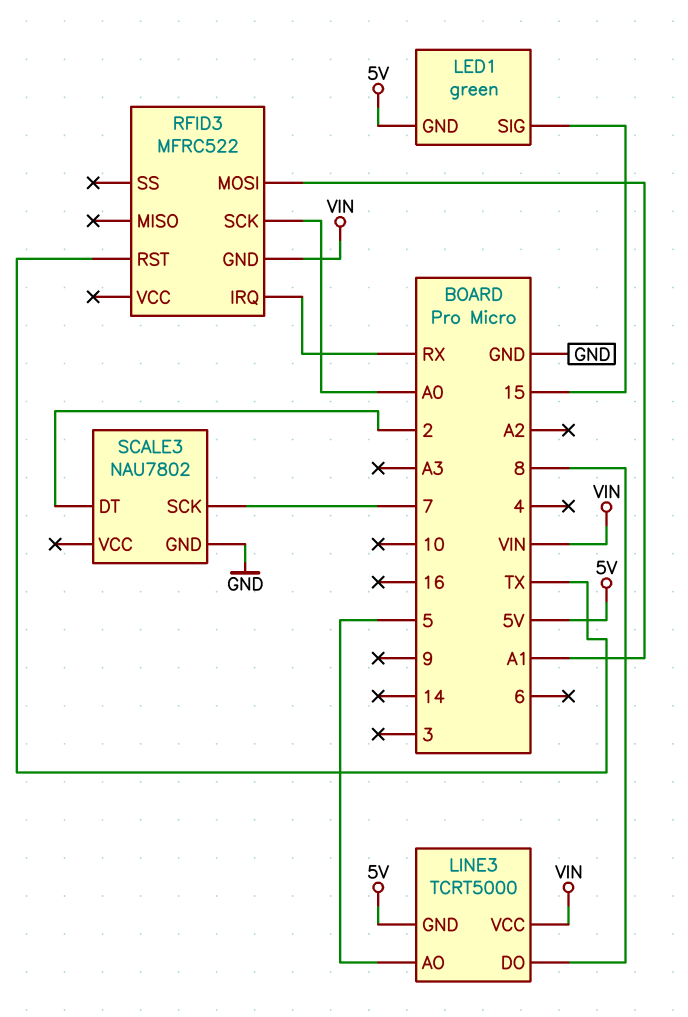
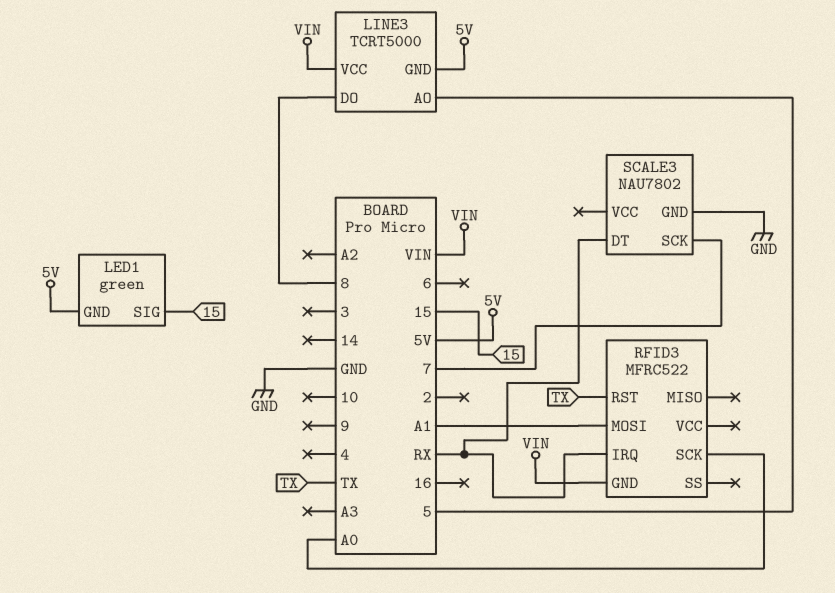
SCALE3 pin DT: 2 -> RX

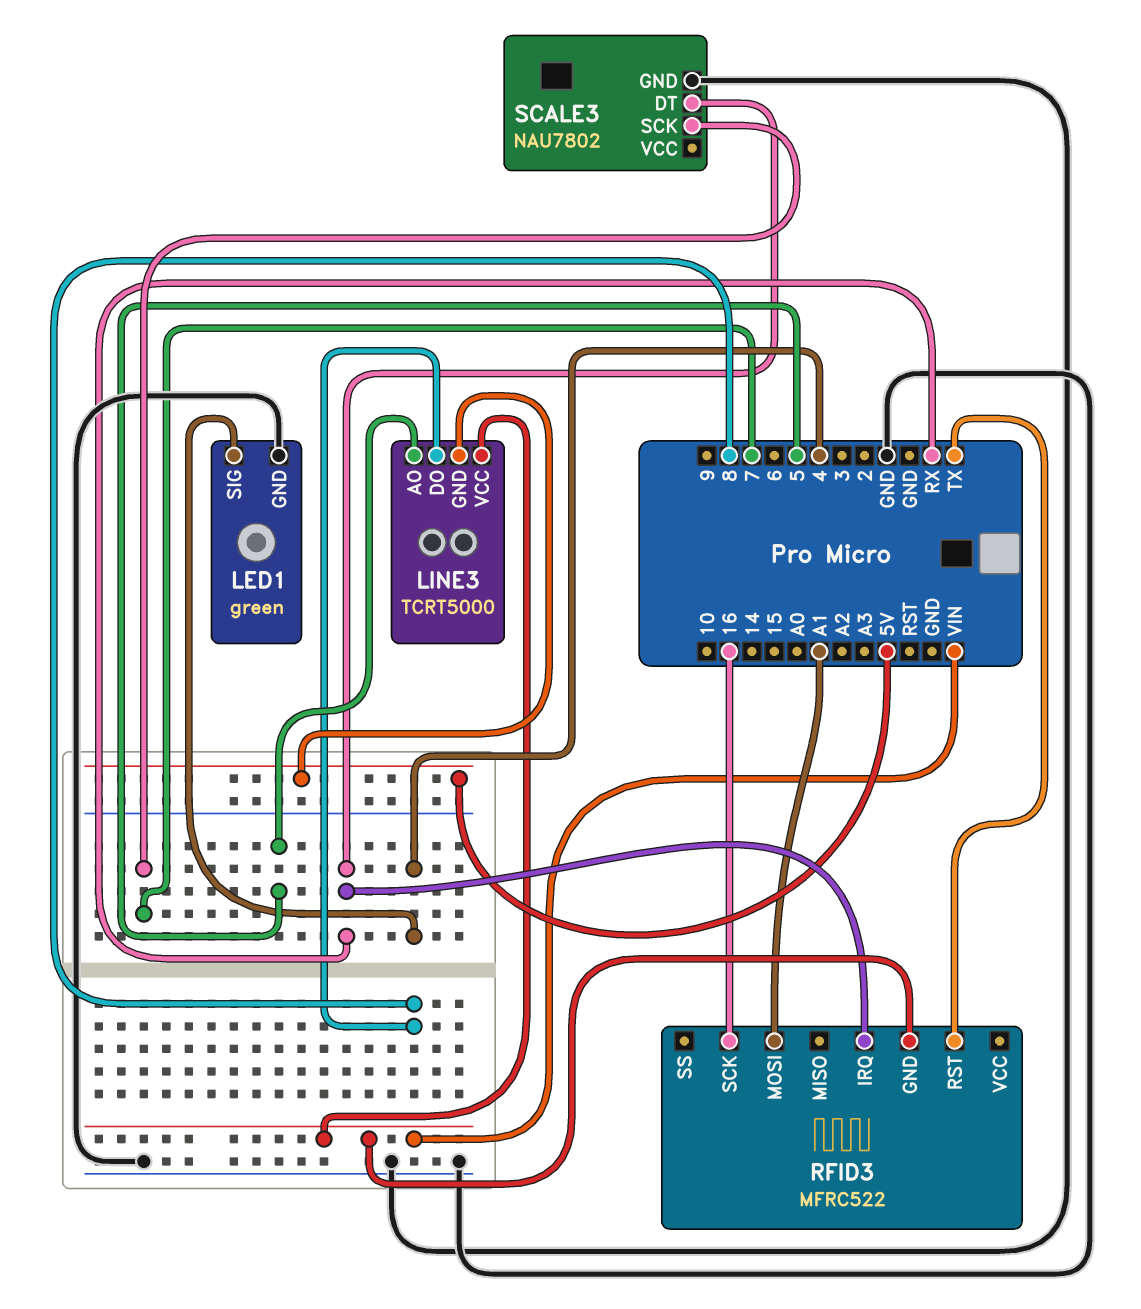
LED1 pin GND: 5V -> GND
LED1 pin SIG: 15 -> 4
RFID3 pin SCK: A0 -> 16

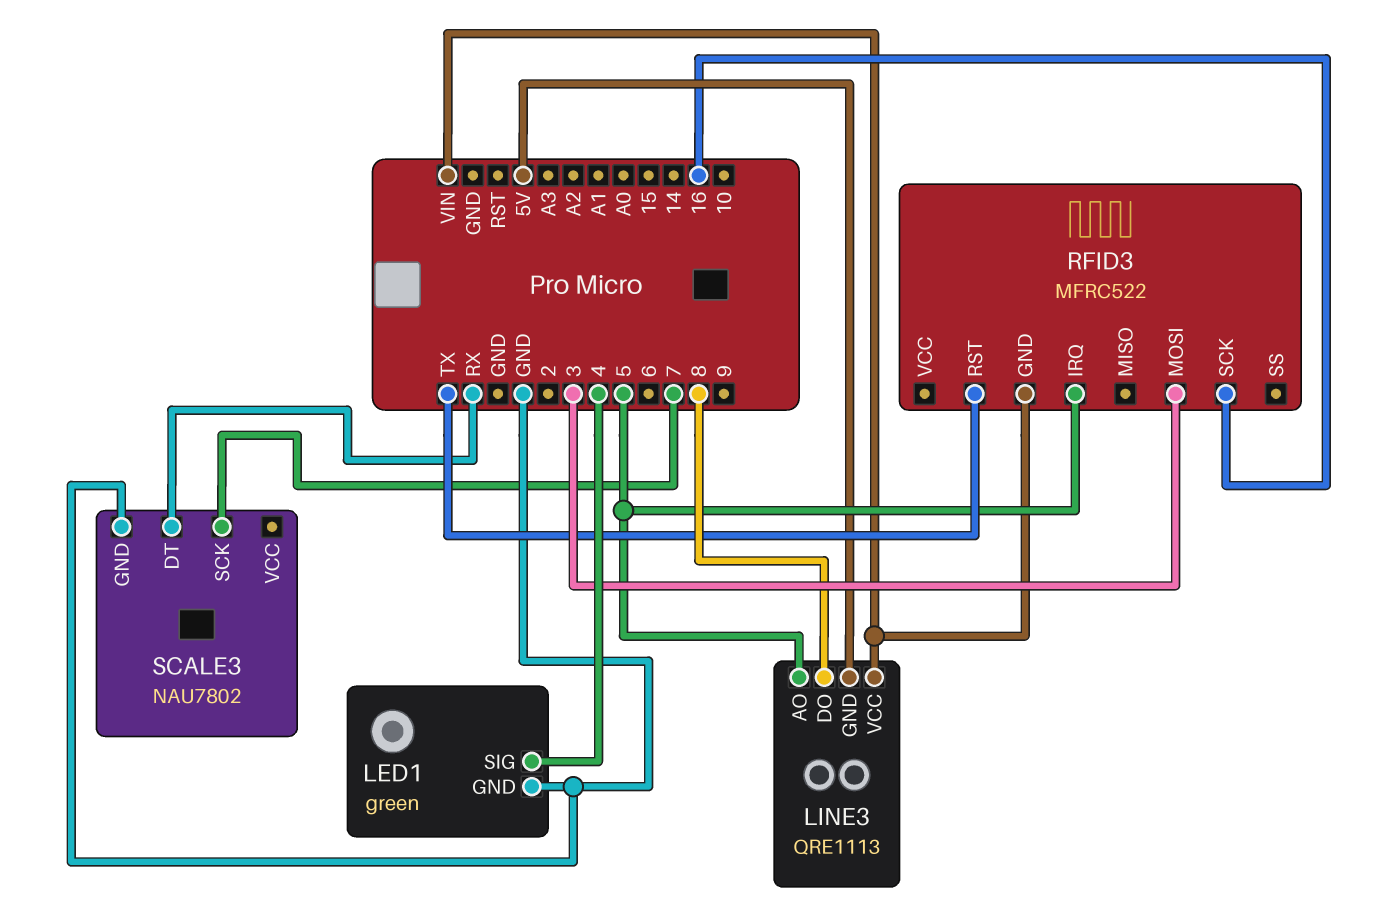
LINE3: TCRT5000 -> QRE1113
RFID3 pin IRQ: RX -> 5
RFID3 pin MOSI: A1 -> 3

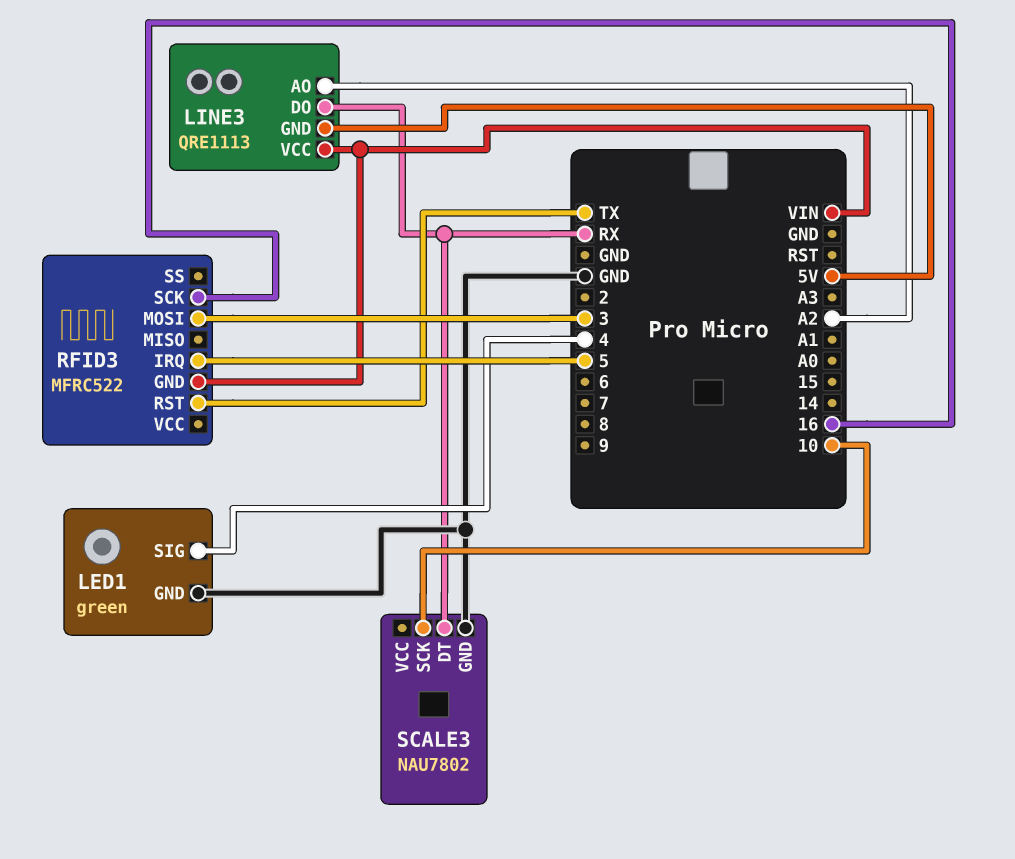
LINE3 pin AO: 5 -> A2
LINE3 pin DO: 8 -> RX
SCALE3 pin SCK: 7 -> 10

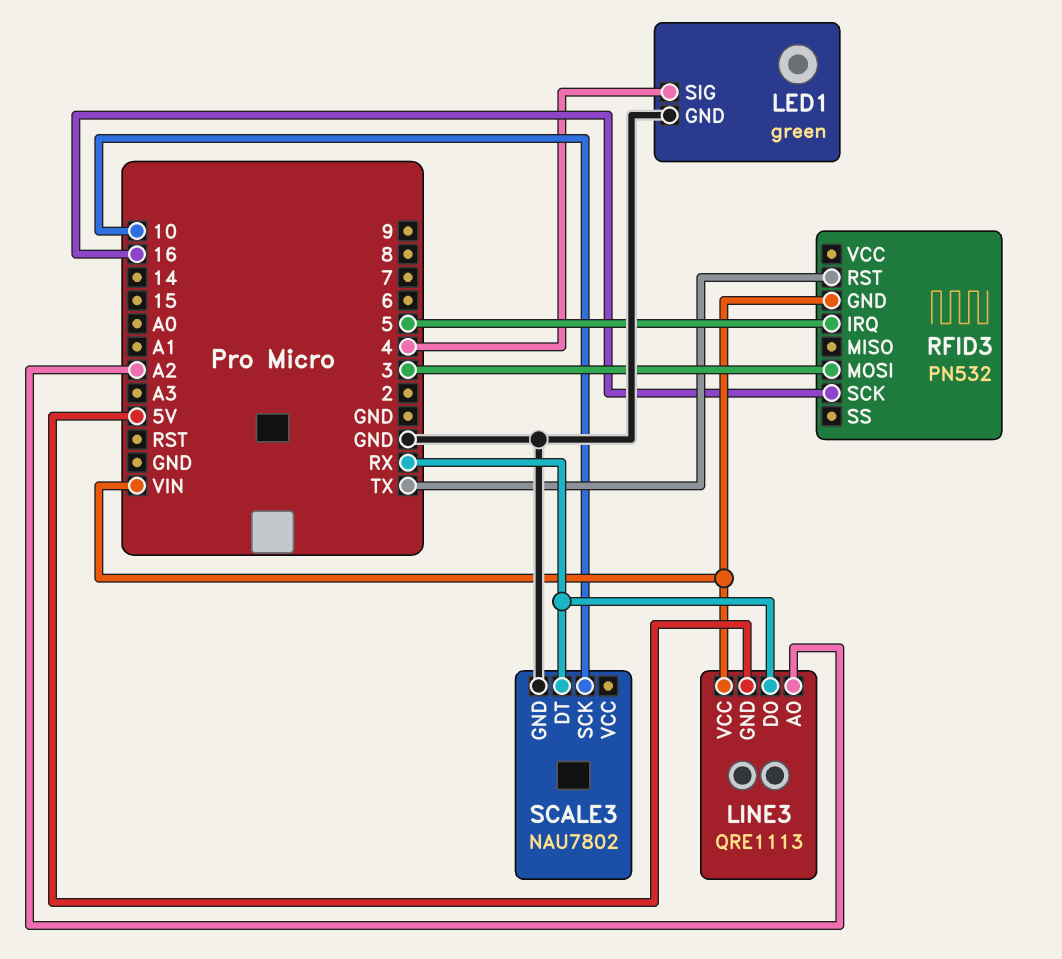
RFID3: MFRC522 -> PN532

